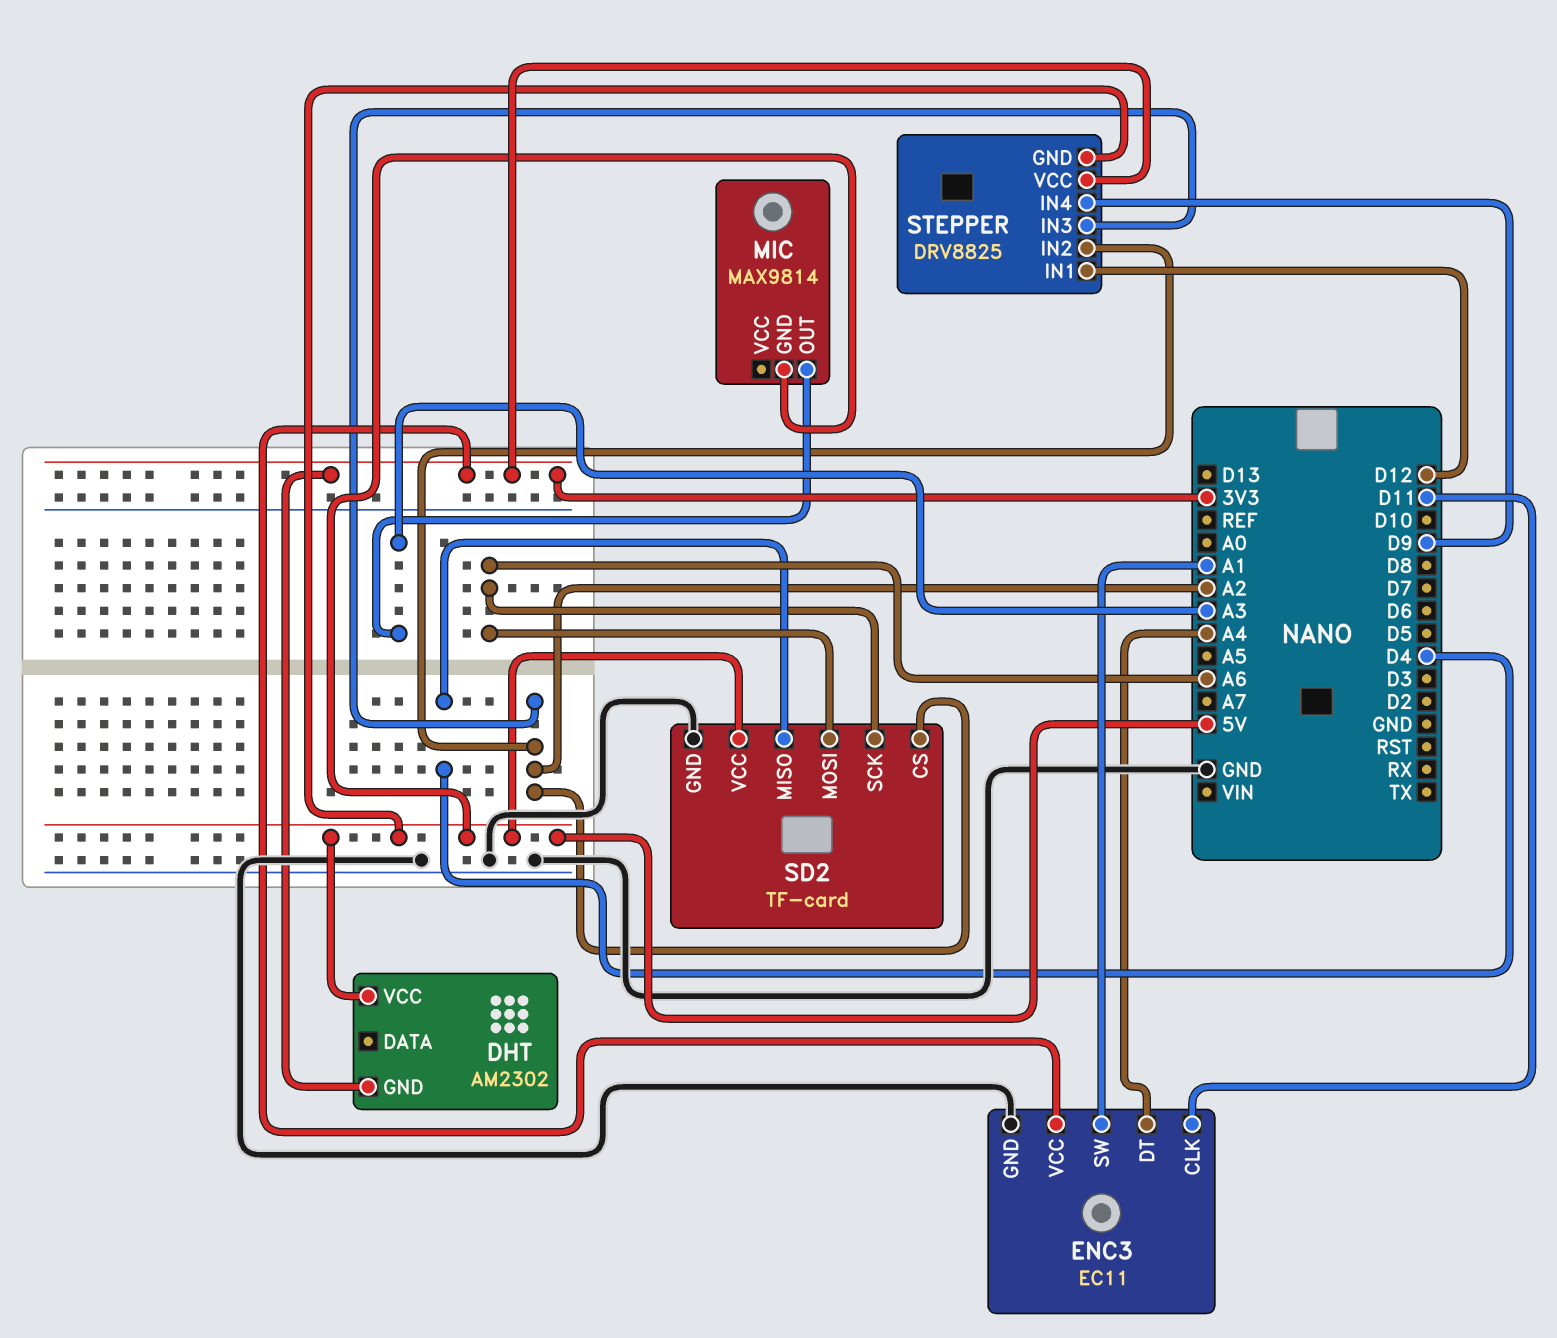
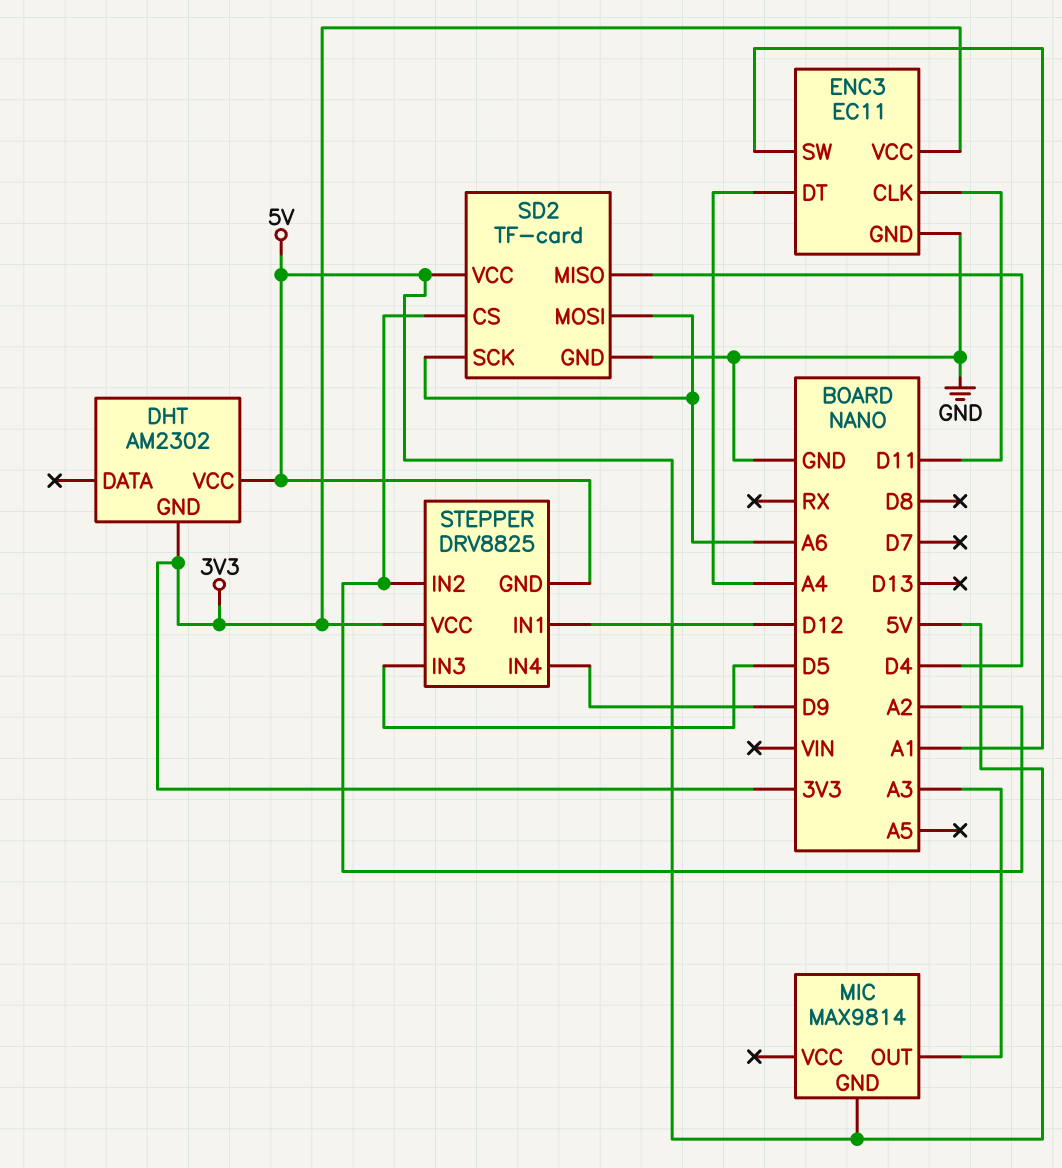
STEPPER pin IN3: A2 -> D5

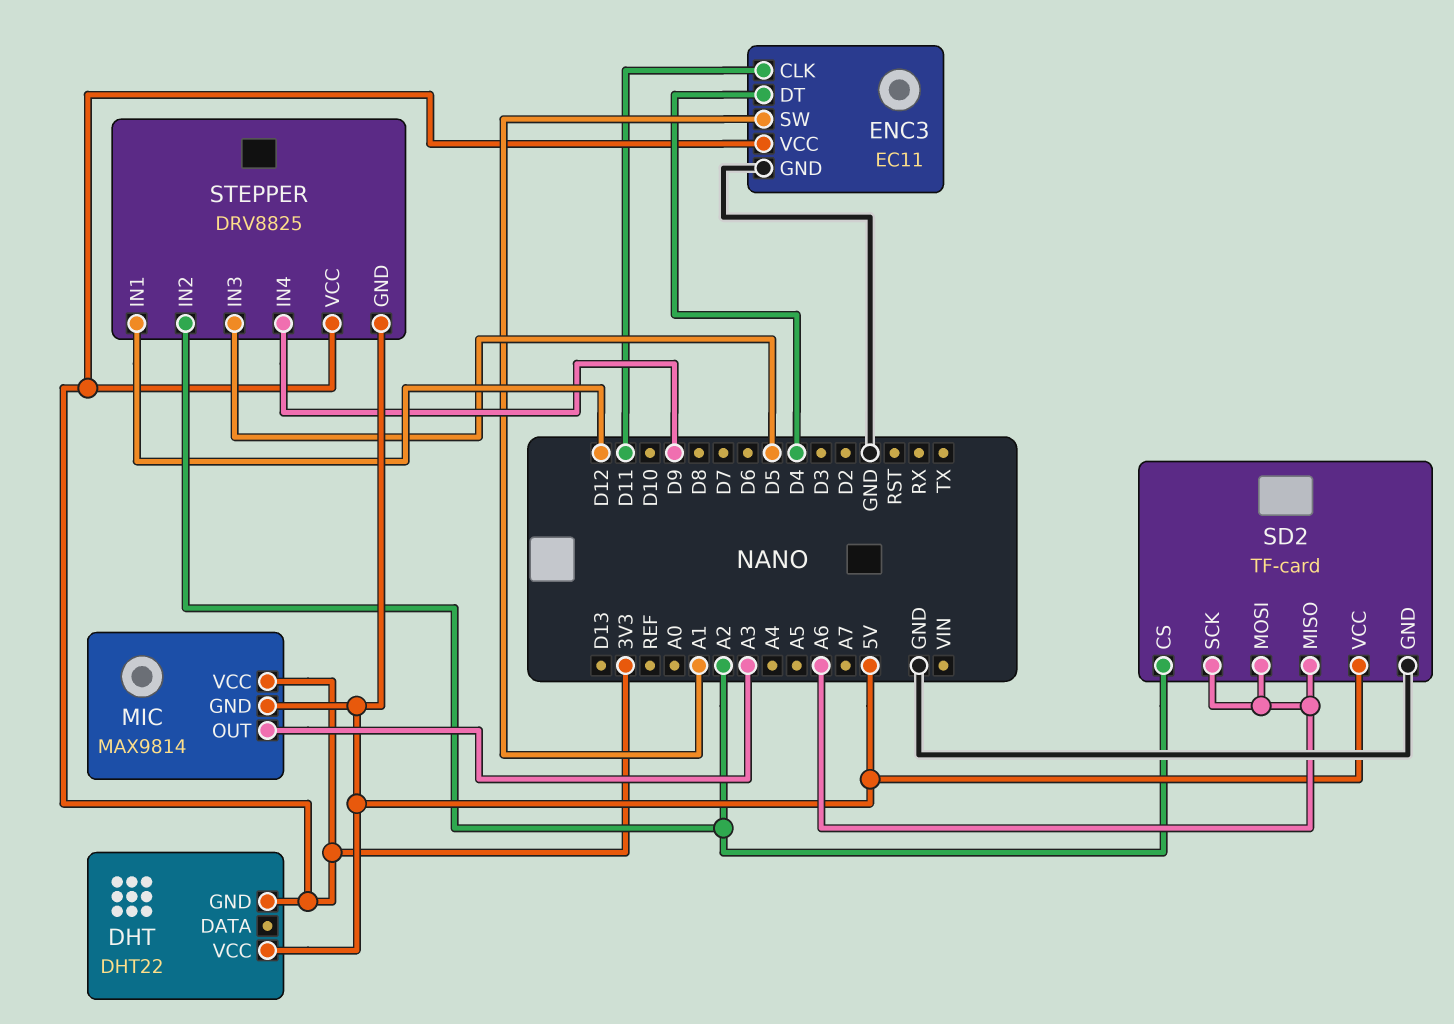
DHT: AM2302 -> DHT22
ENC3 pin DT: A4 -> D4
MIC pin VCC: none -> 3V3
SD2 pin MISO: D4 -> A6

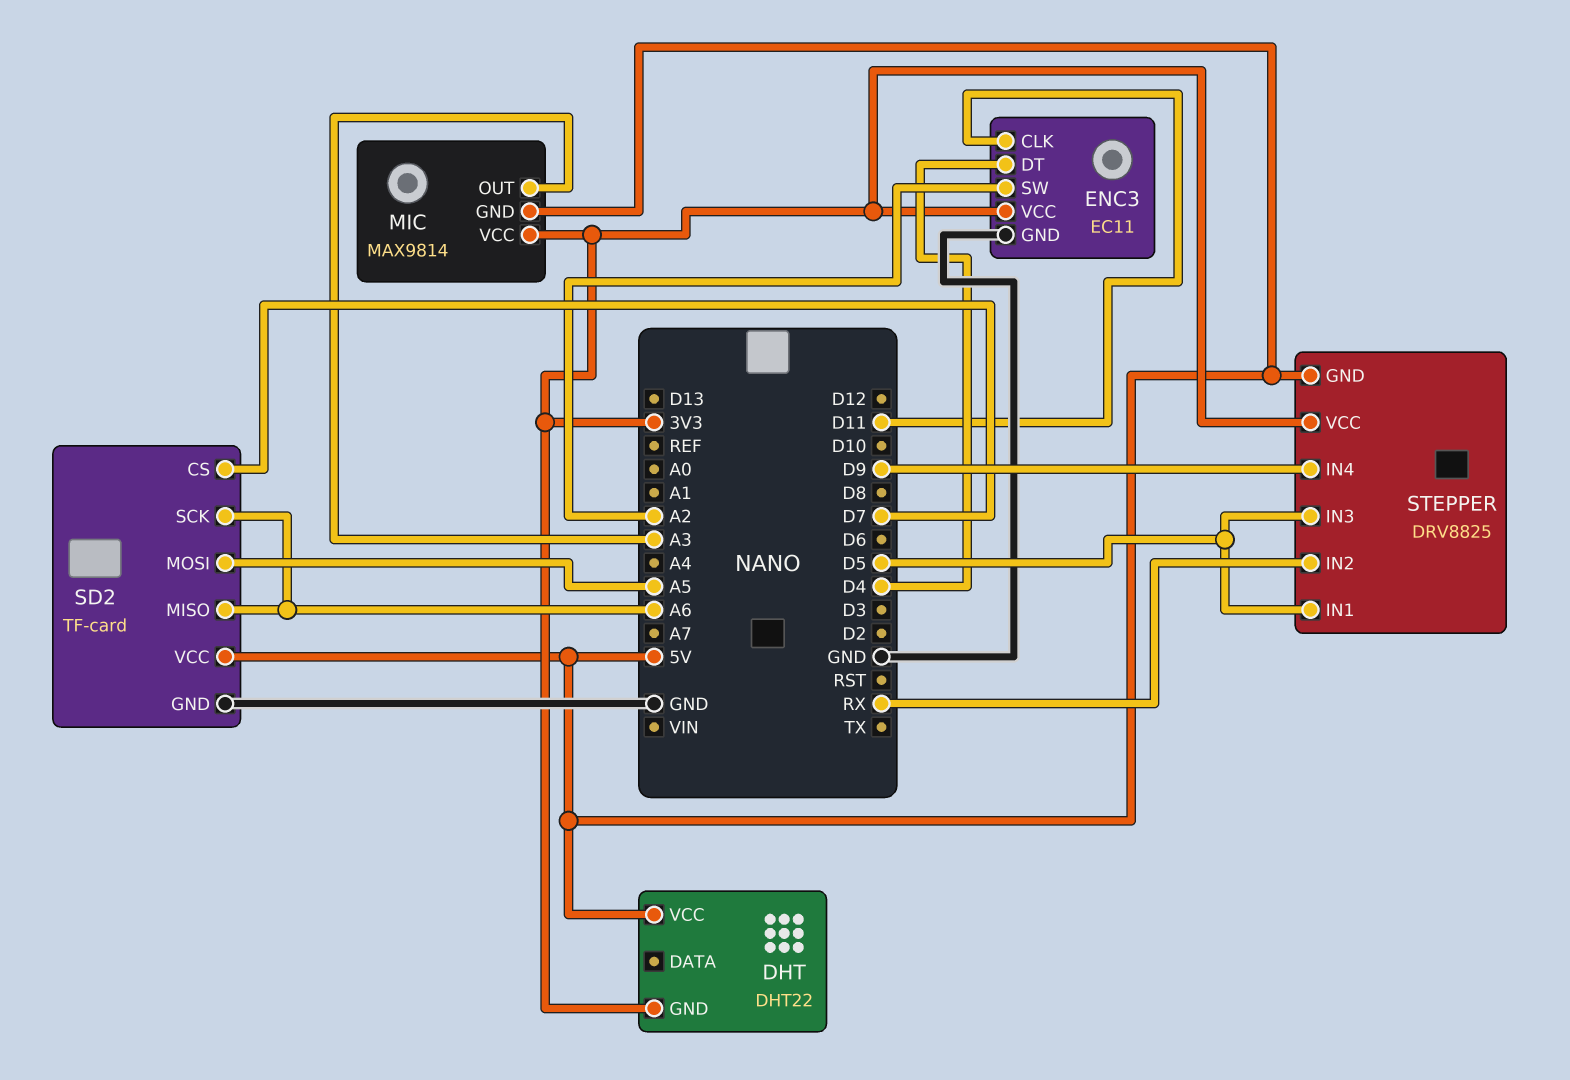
ENC3 pin SW: A1 -> A2
SD2 pin CS: A2 -> D7
SD2 pin MOSI: A6 -> A5
STEPPER pin IN1: D12 -> D5
STEPPER pin IN2: A2 -> RX

